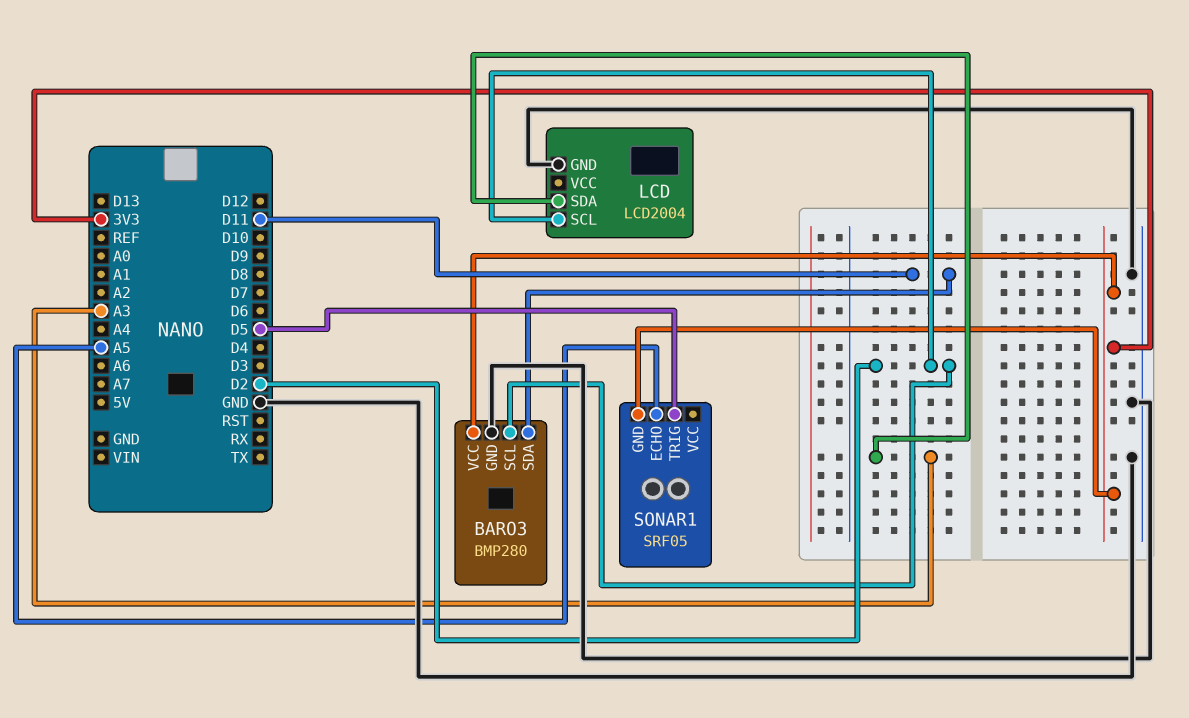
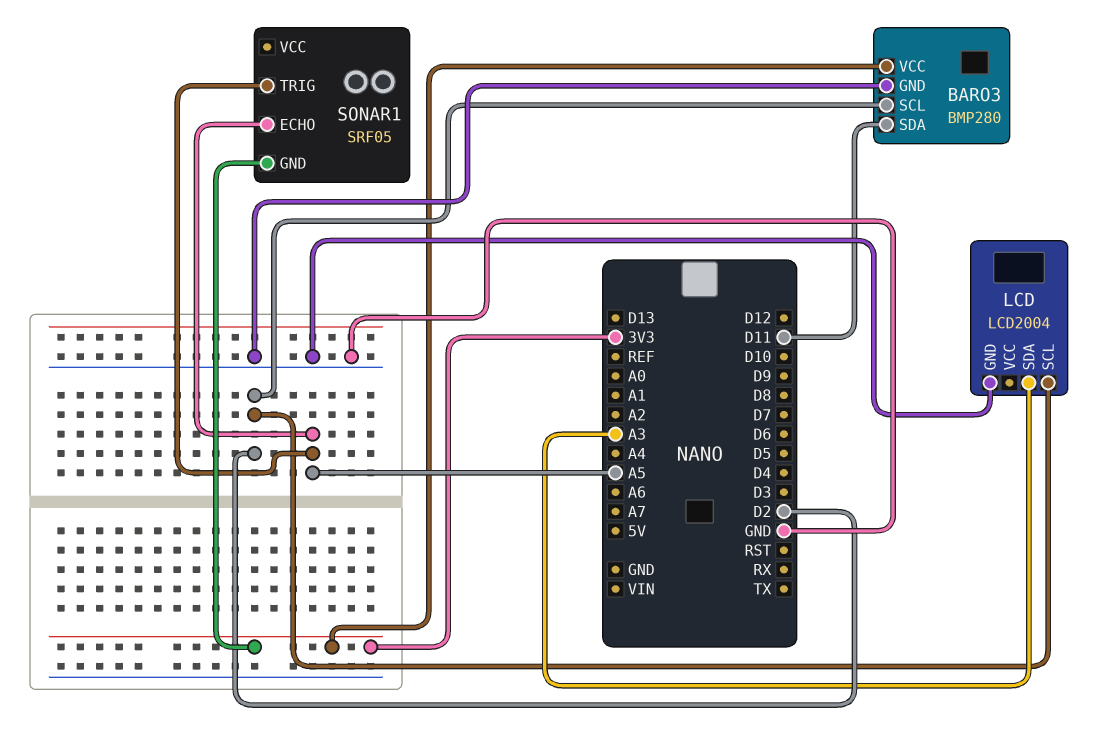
SONAR1 pin TRIG: D5 -> A5

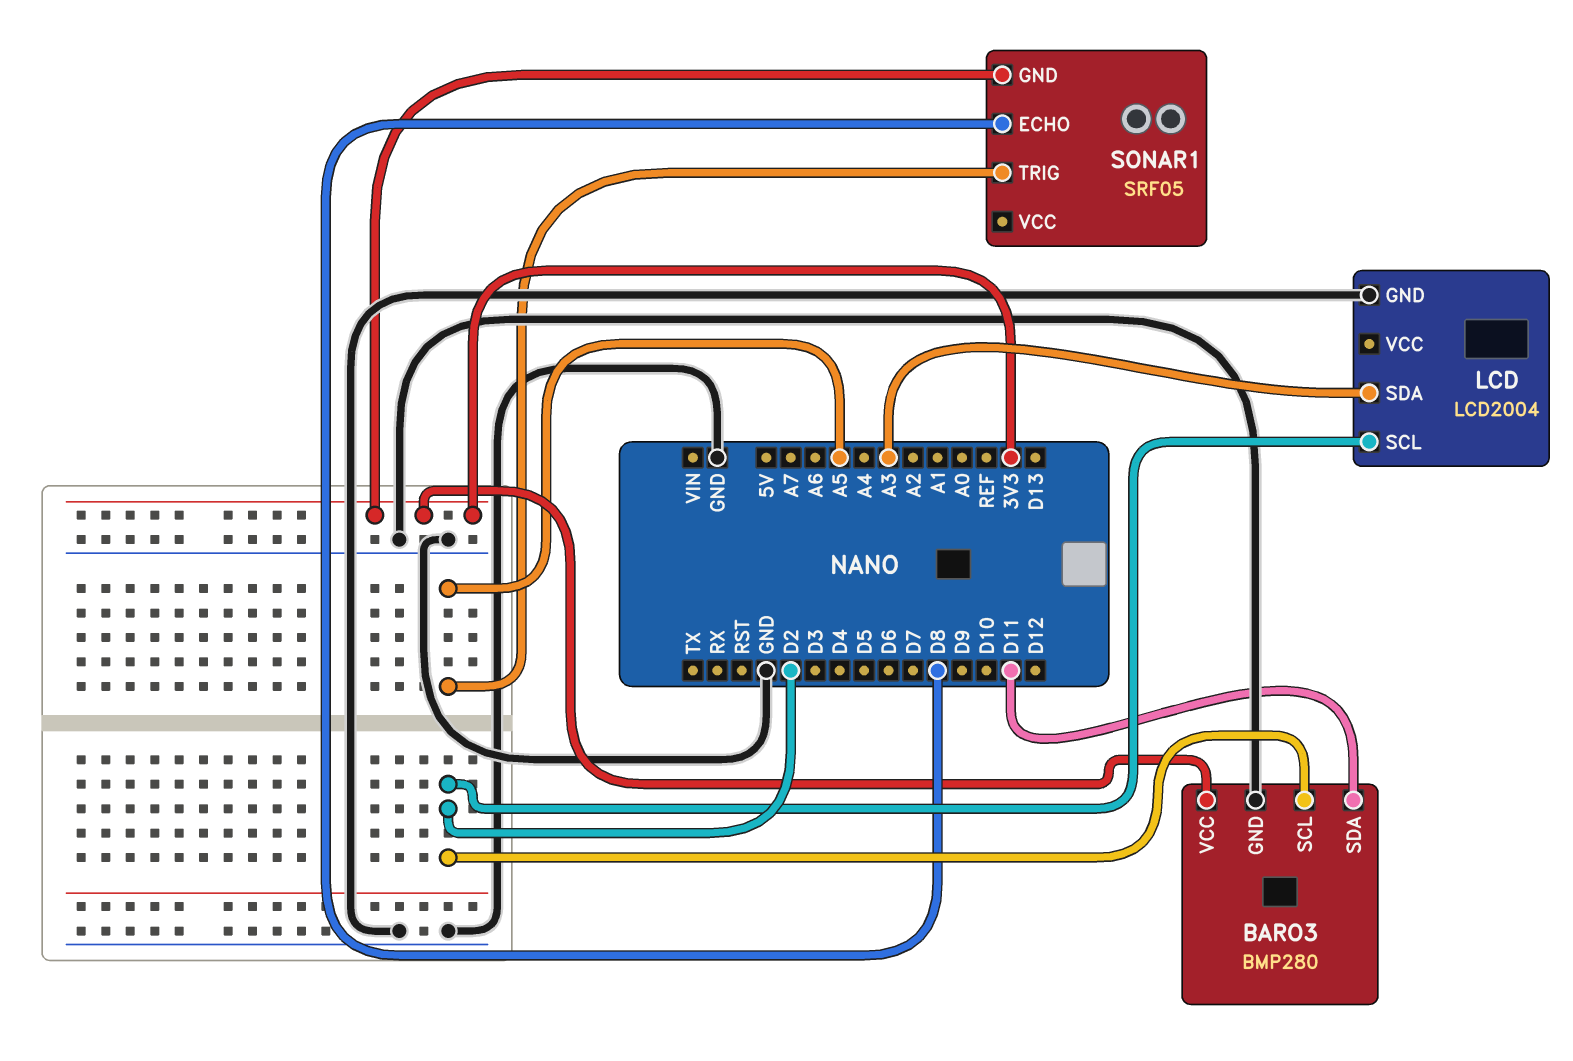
SONAR1 pin ECHO: A5 -> D8

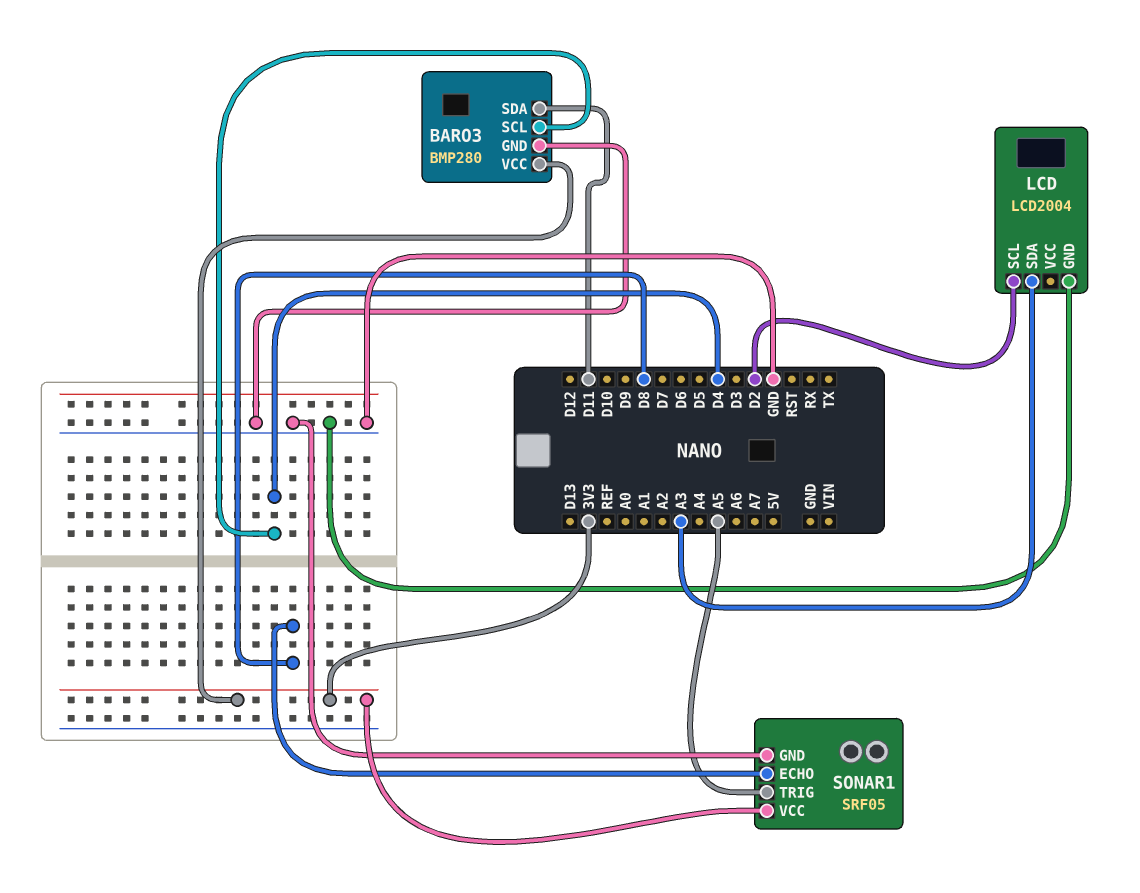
BARO3 pin SCL: D2 -> D4
SONAR1 pin GND: 3V3 -> GND
SONAR1 pin VCC: none -> 3V3

